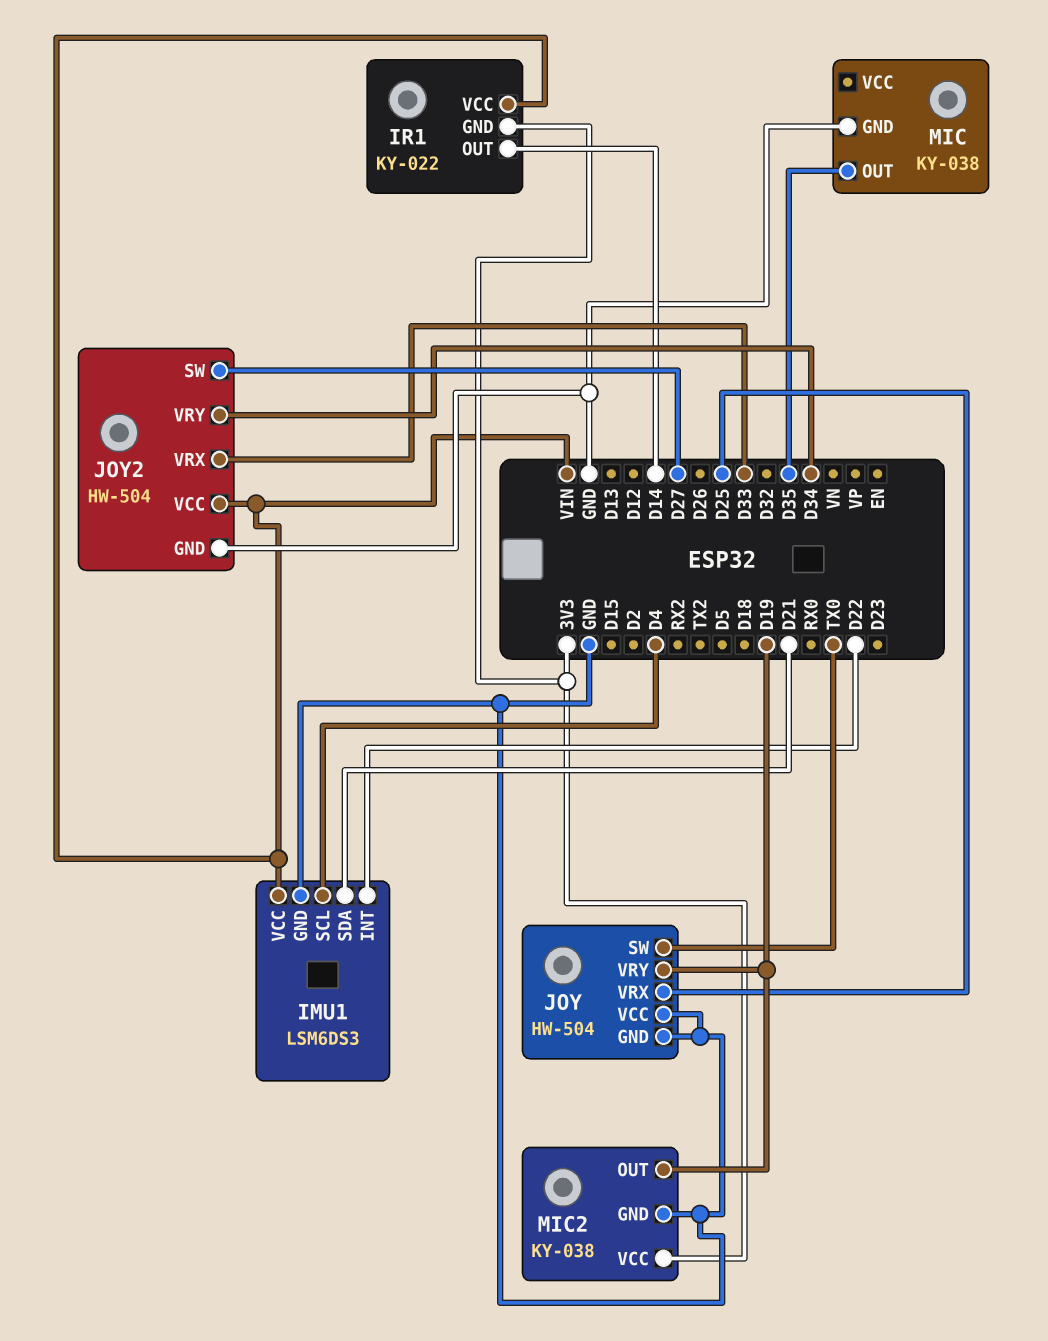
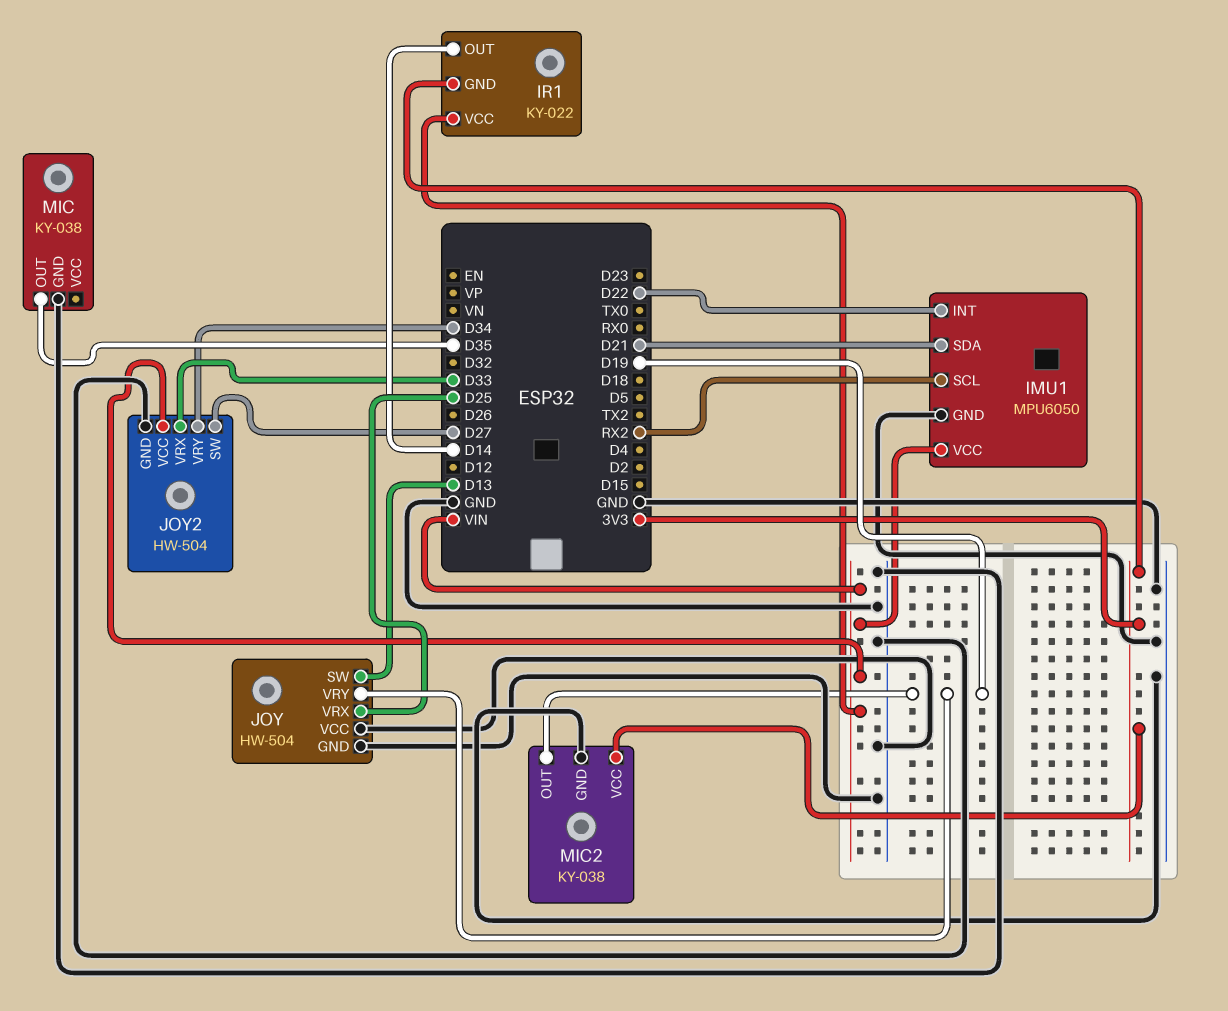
IMU1: LSM6DS3 -> MPU6050
IMU1 pin SCL: D4 -> RX2
JOY pin SW: TX0 -> D13

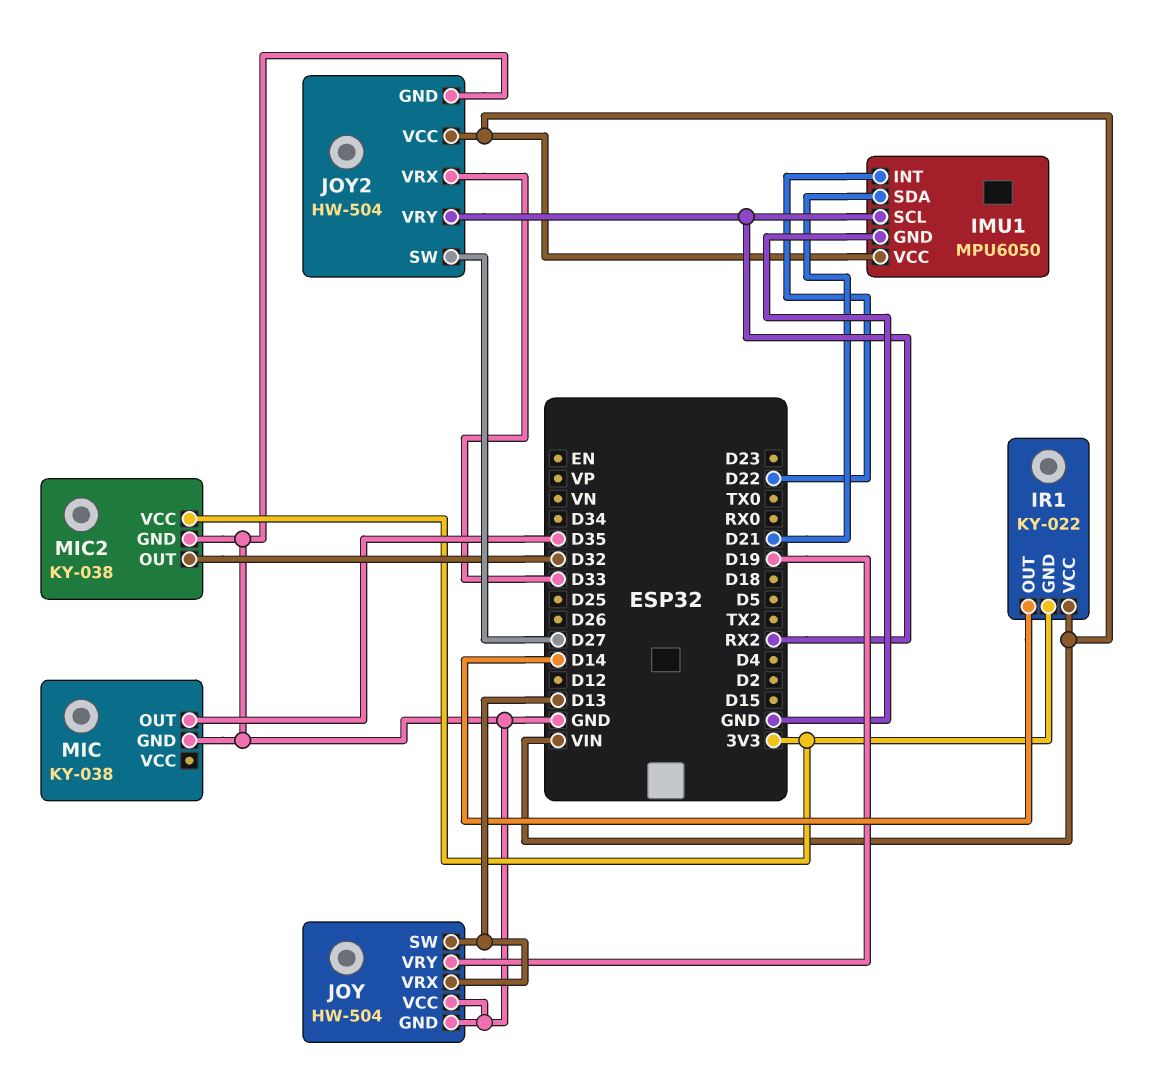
JOY pin VRX: D25 -> D13
JOY2 pin VRY: D34 -> RX2
MIC2 pin OUT: D19 -> D32

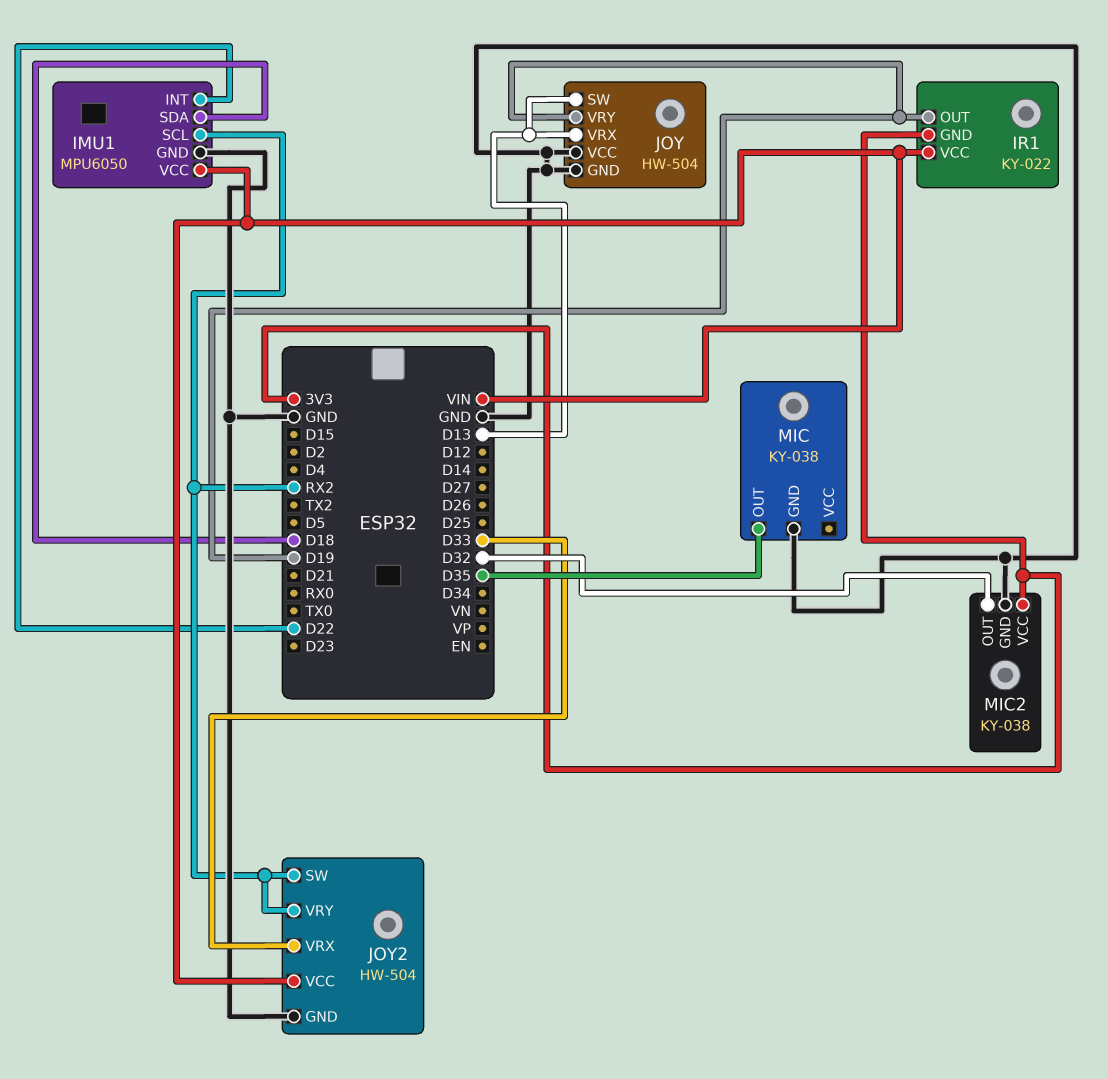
IMU1 pin SDA: D21 -> D18
IR1 pin OUT: D14 -> D19
JOY2 pin SW: D27 -> RX2

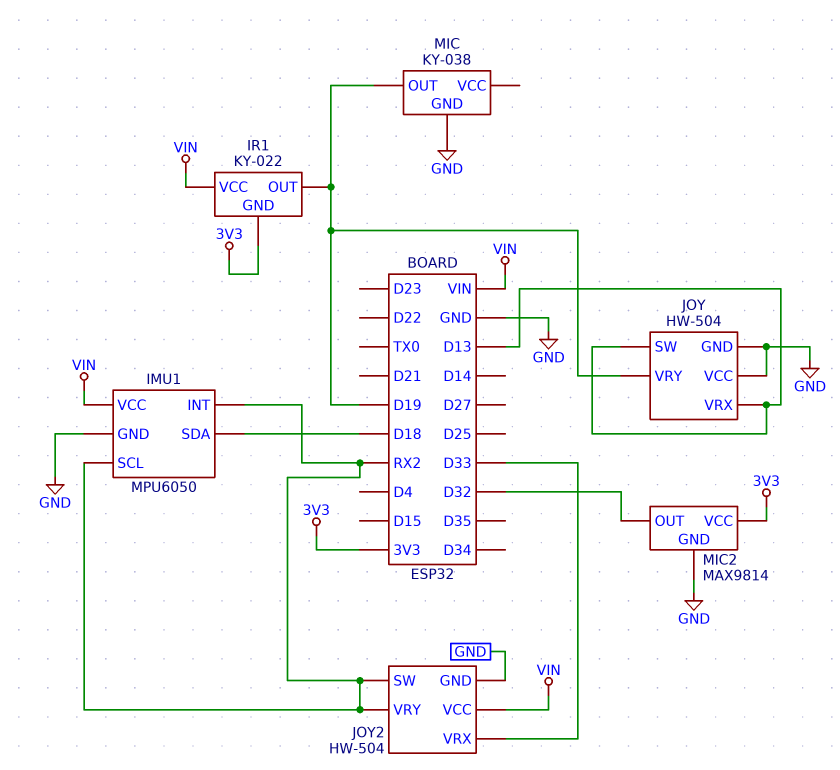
IMU1 pin INT: D22 -> RX2
MIC pin OUT: D35 -> D19
MIC2: KY-038 -> MAX9814

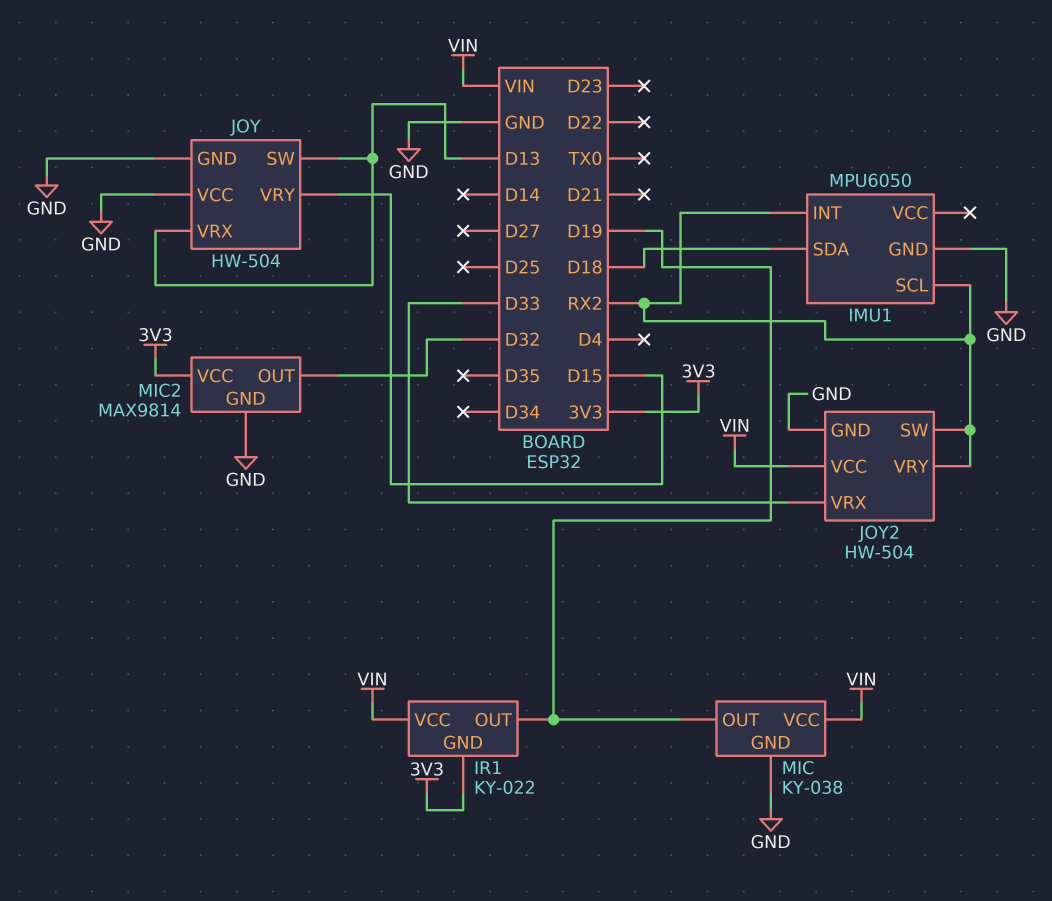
IMU1 pin VCC: VIN -> none
JOY pin VRY: D19 -> D15
MIC pin VCC: none -> VIN

